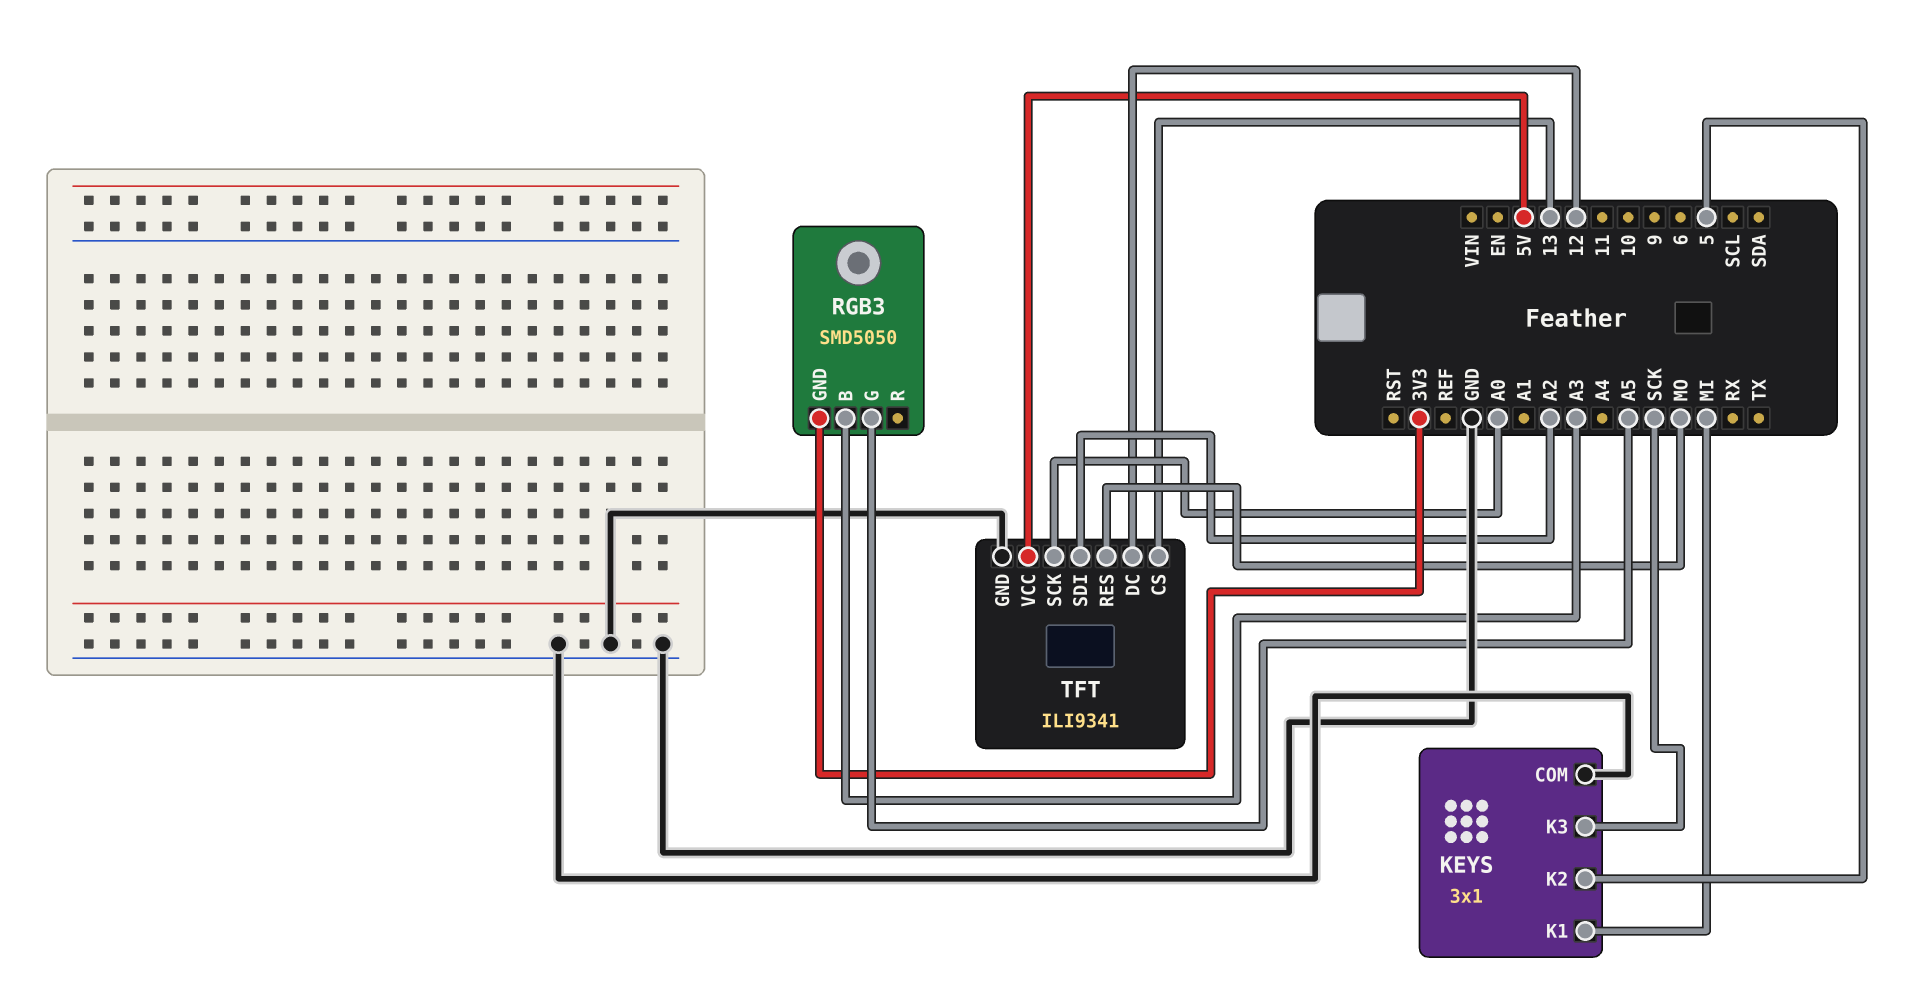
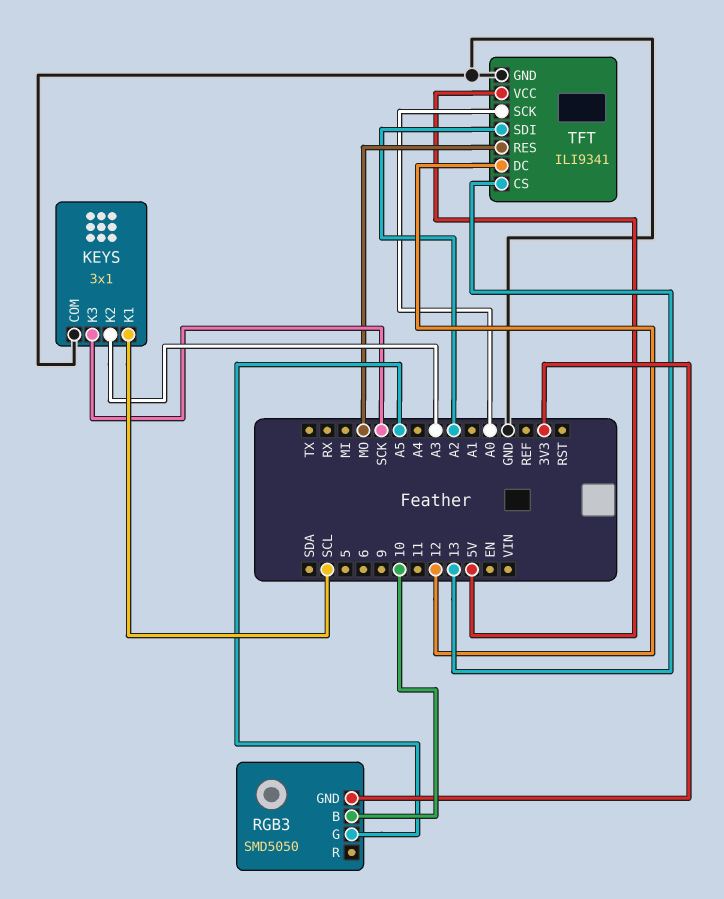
KEYS pin K1: MI -> SCL
KEYS pin K2: 5 -> A3
RGB3 pin B: A3 -> 10

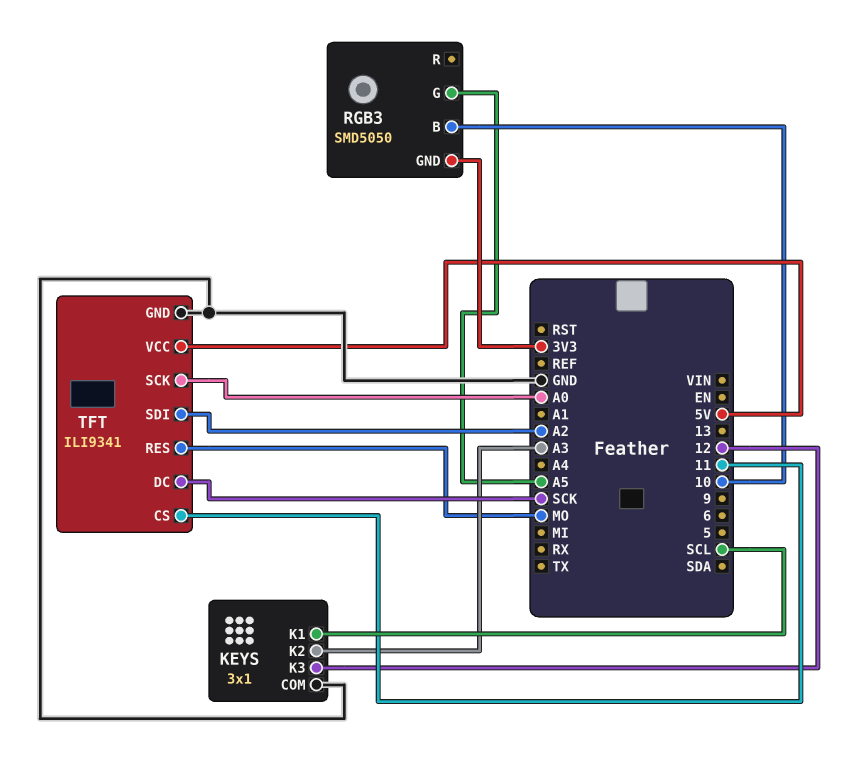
KEYS pin K3: SCK -> 12
TFT pin CS: 13 -> 11
TFT pin DC: 12 -> SCK

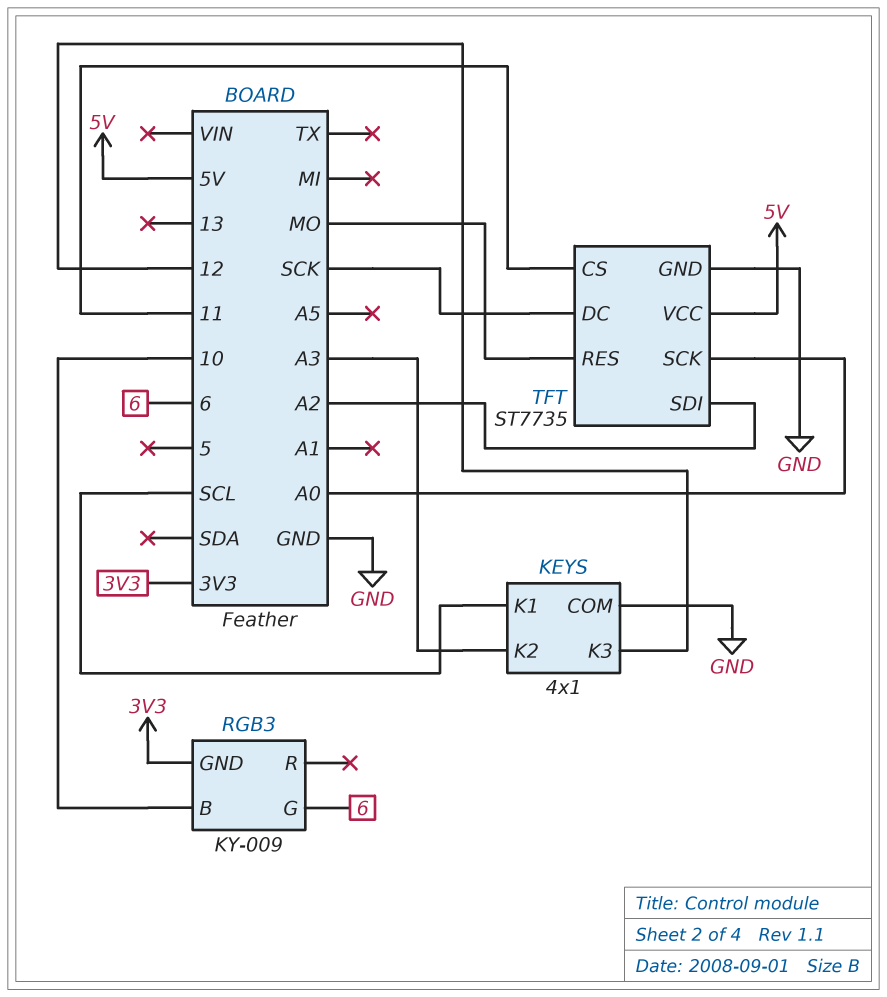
KEYS: 3x1 -> 4x1
RGB3: SMD5050 -> KY-009
RGB3 pin G: A5 -> 6
TFT: ILI9341 -> ST7735

